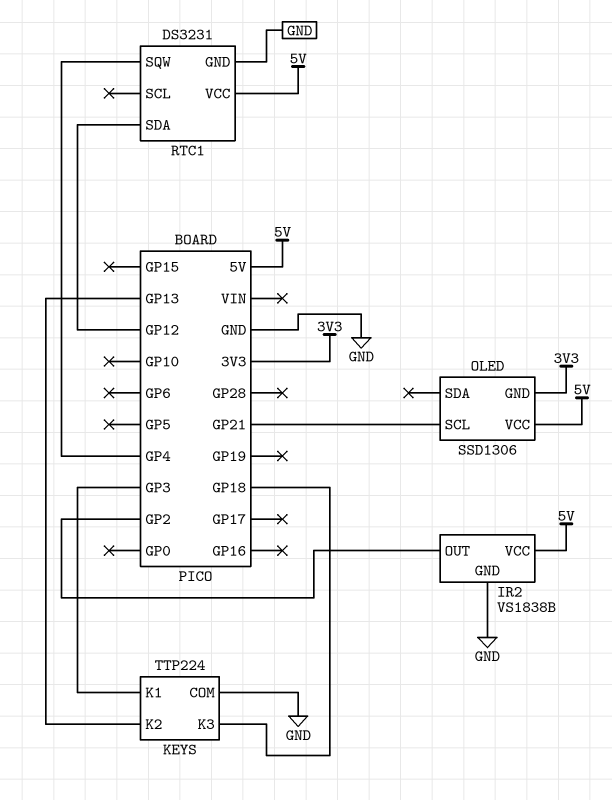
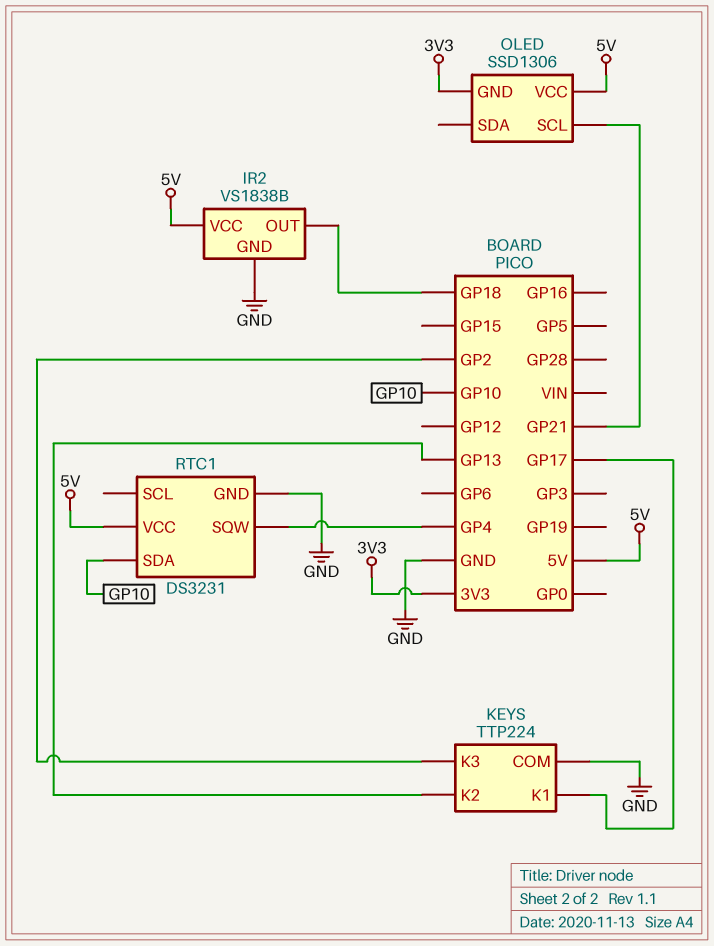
IR2 pin OUT: GP2 -> GP18
KEYS pin K1: GP3 -> GP17
KEYS pin K3: GP18 -> GP2
RTC1 pin SDA: GP12 -> GP10

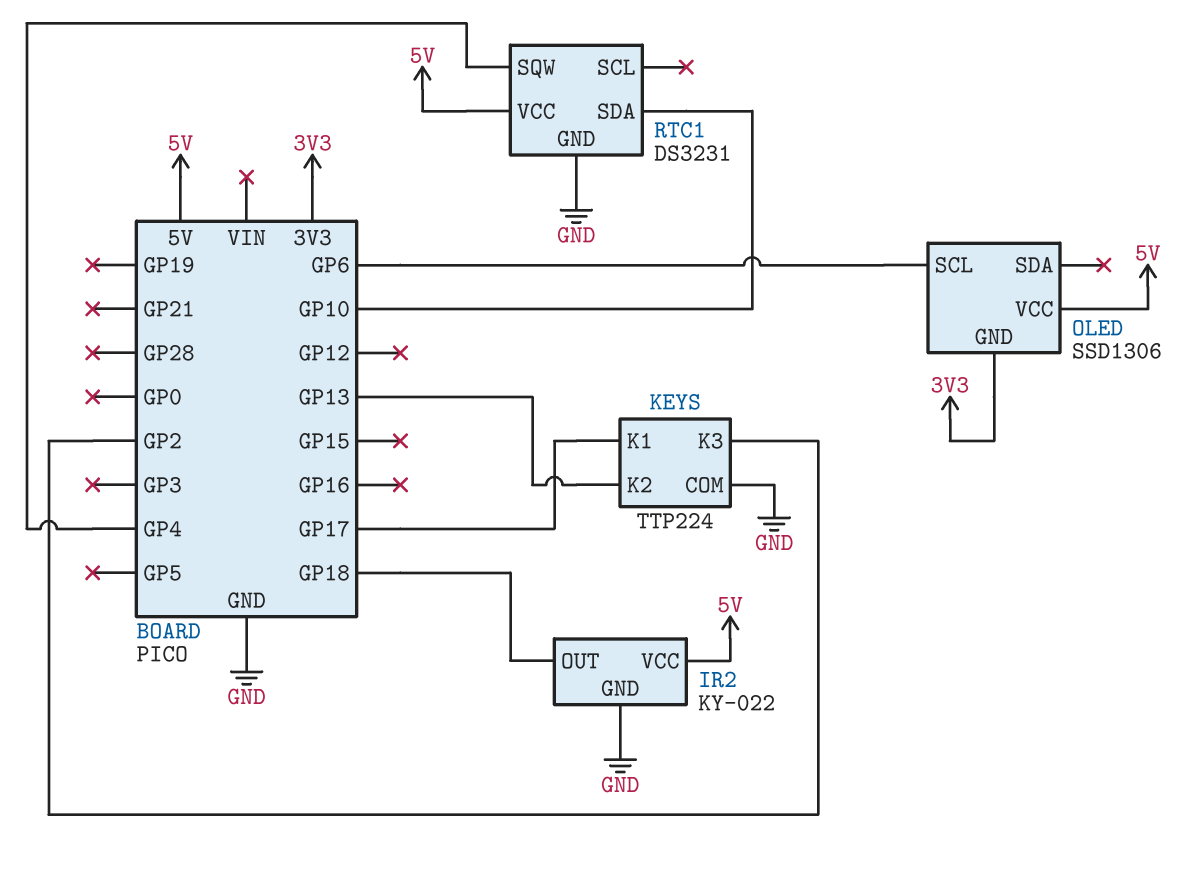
IR2: VS1838B -> KY-022
OLED pin SCL: GP21 -> GP6

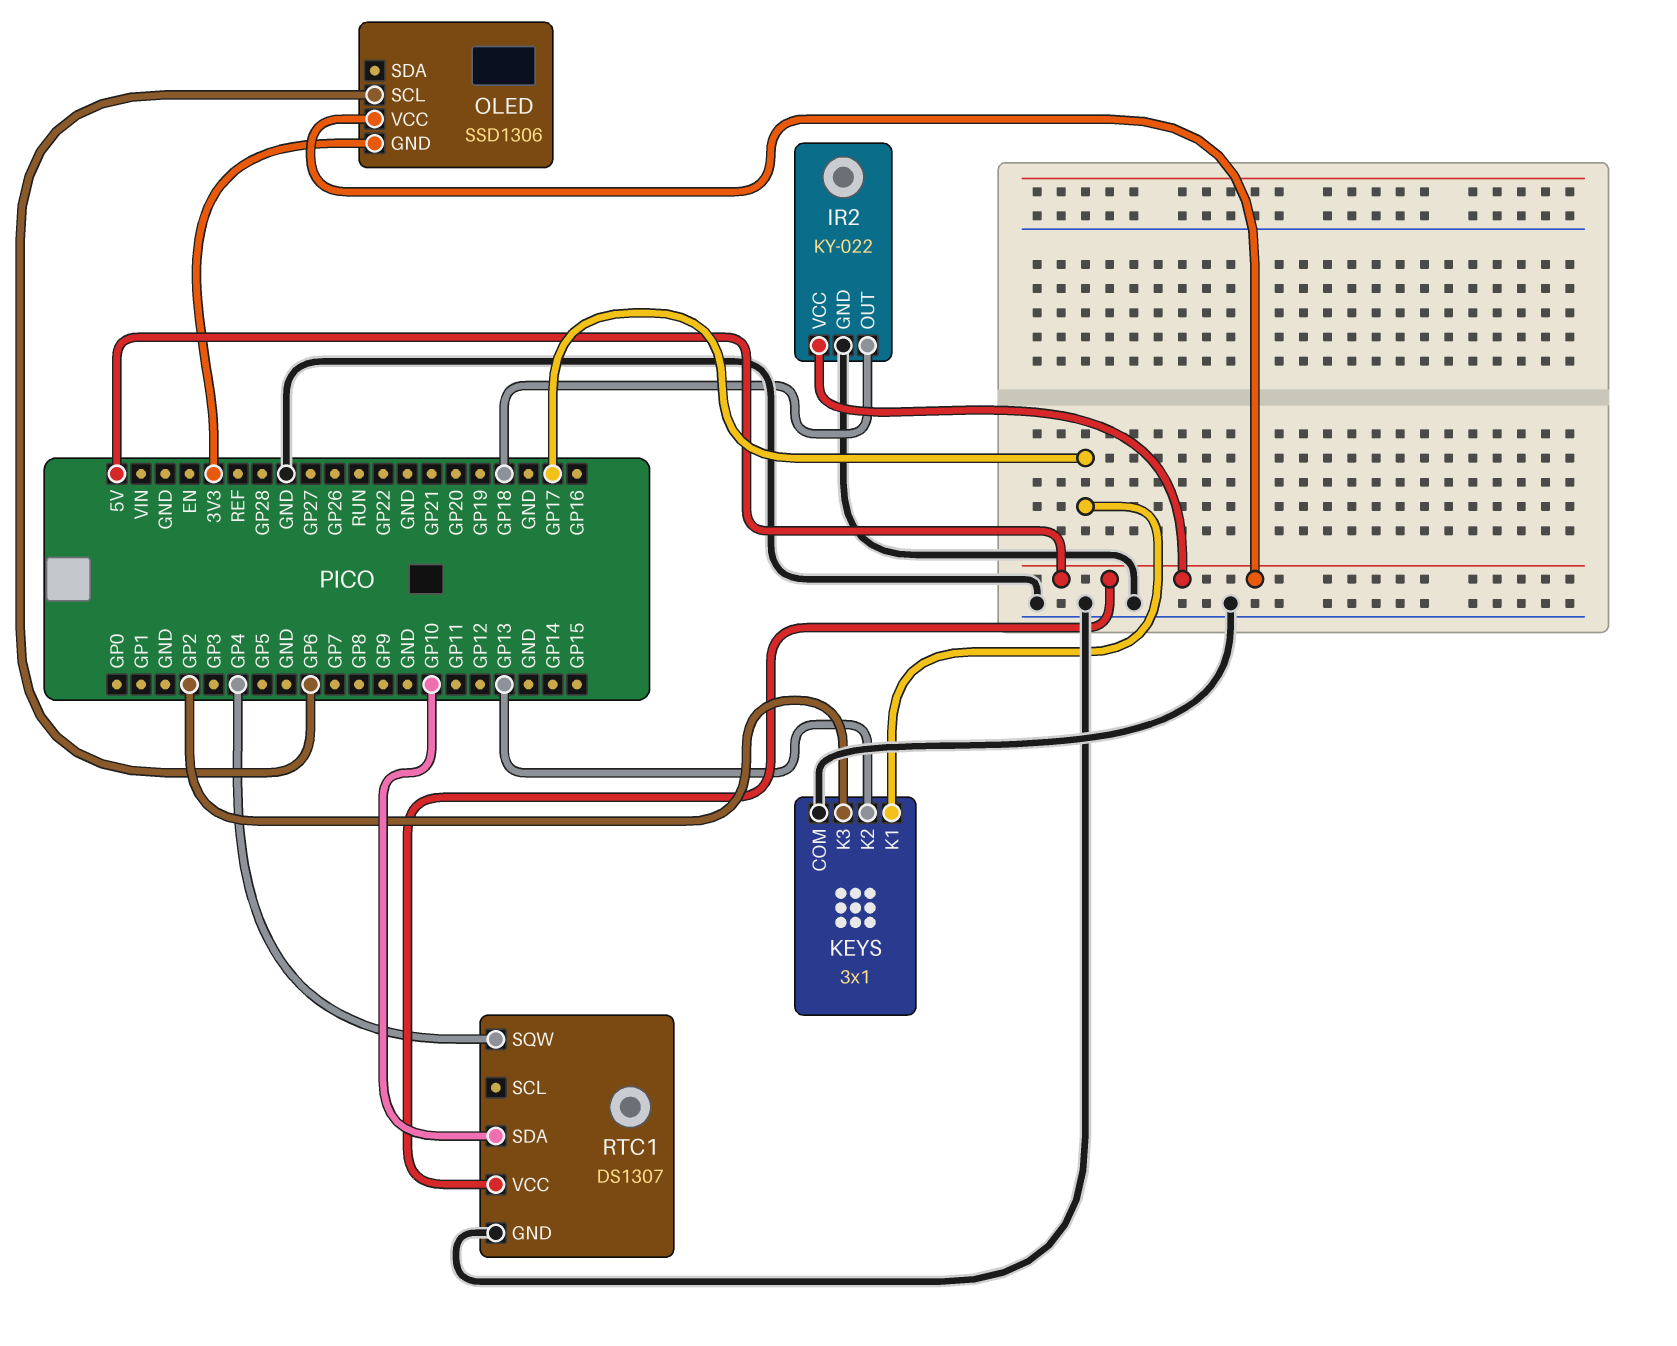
KEYS: TTP224 -> 3x1
RTC1: DS3231 -> DS1307

